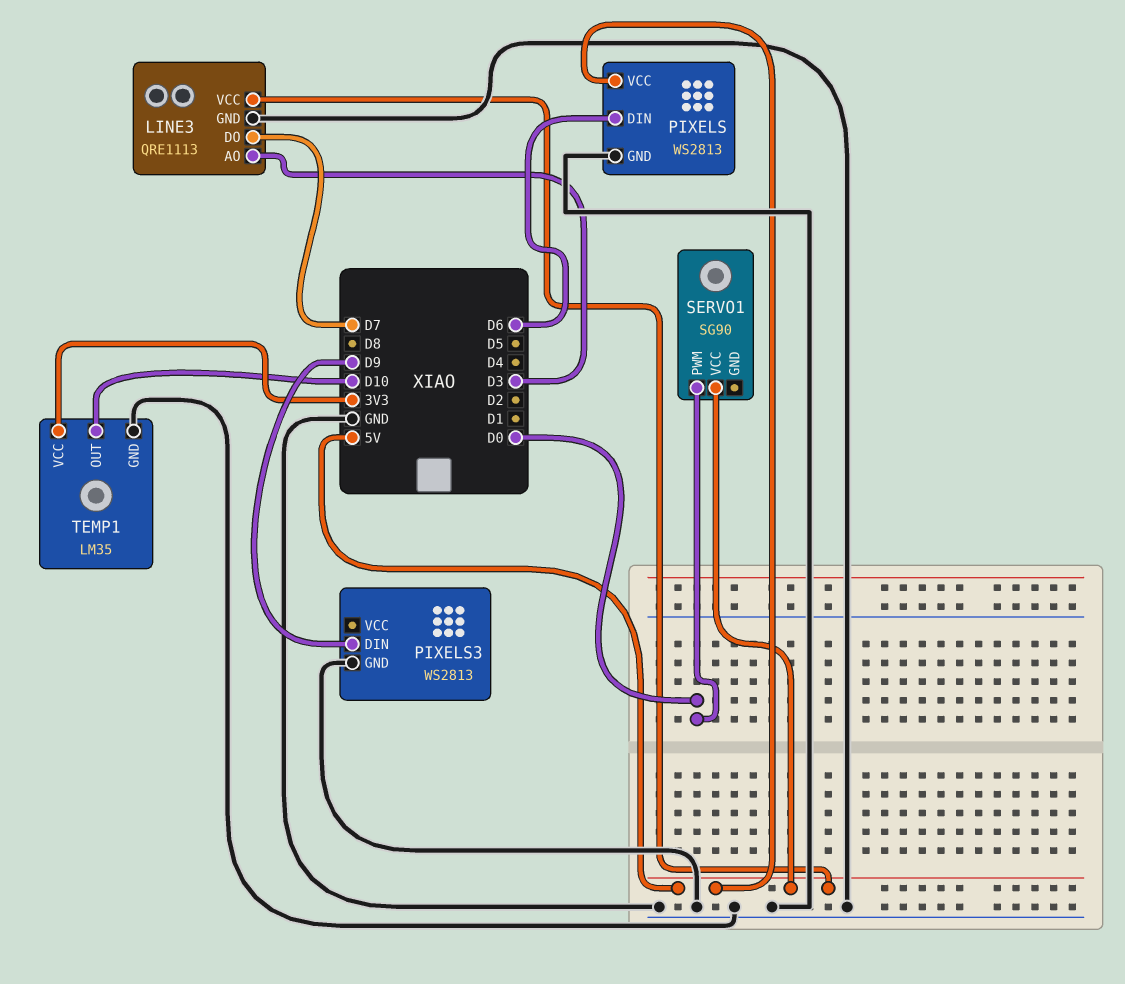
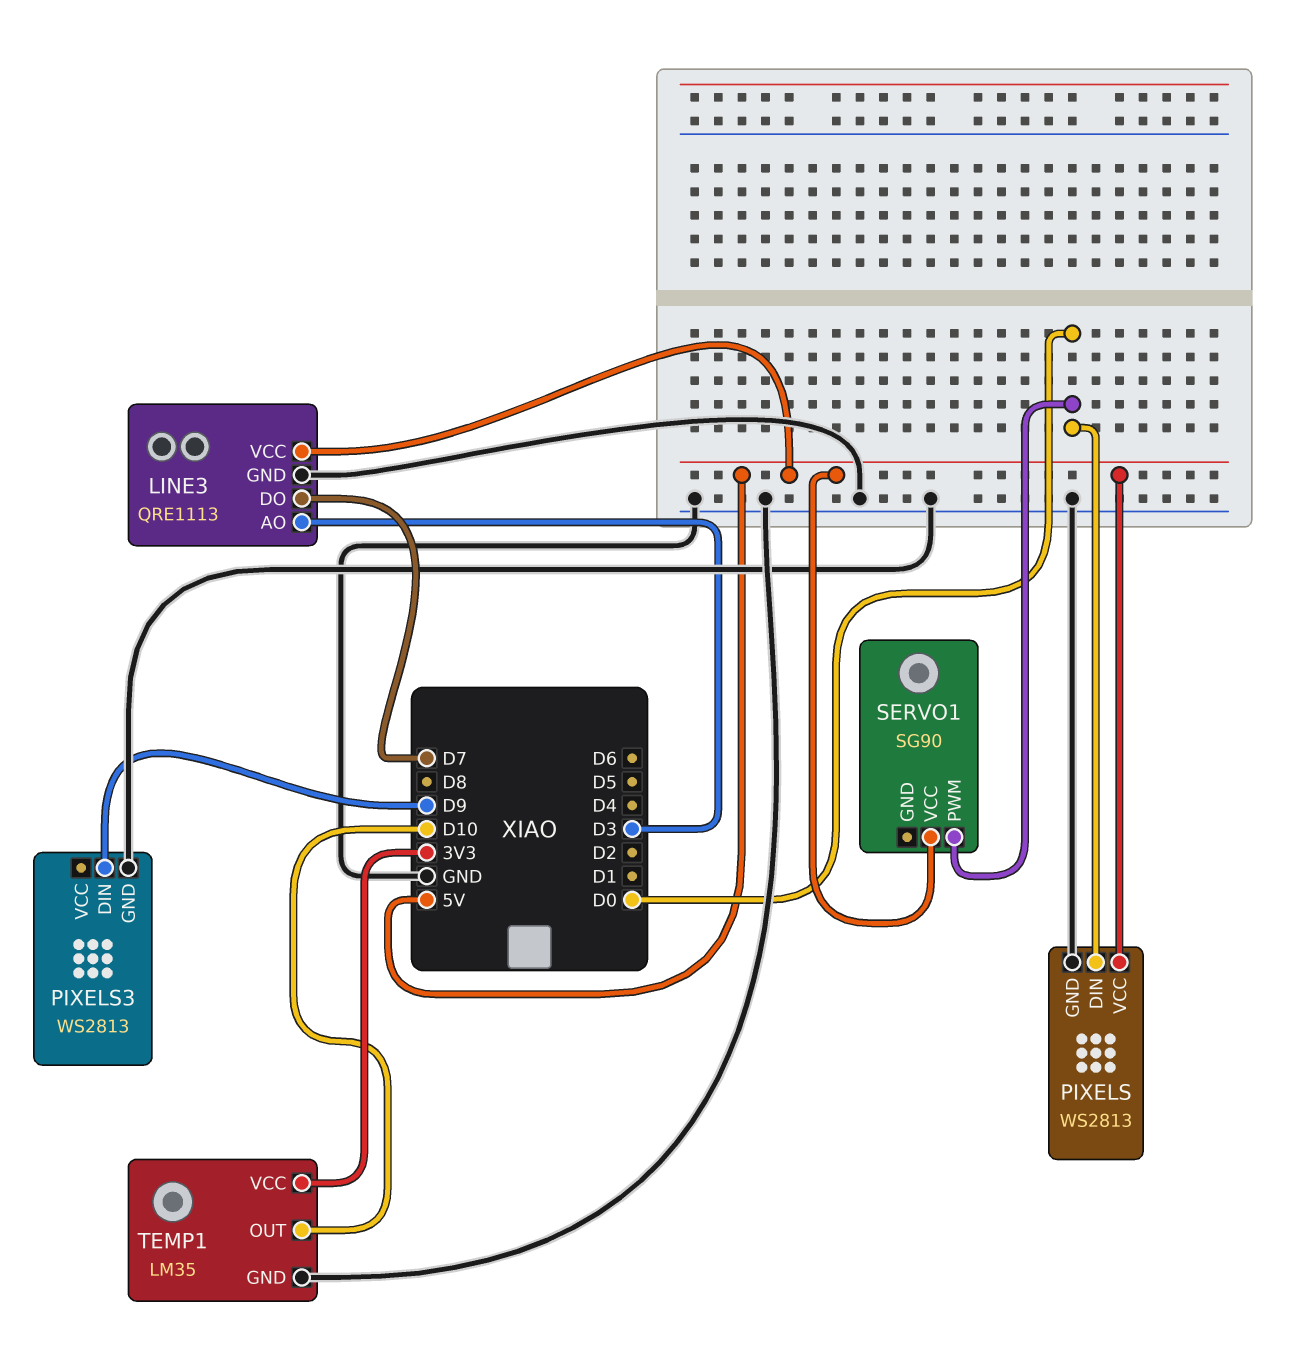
PIXELS pin DIN: D6 -> D0

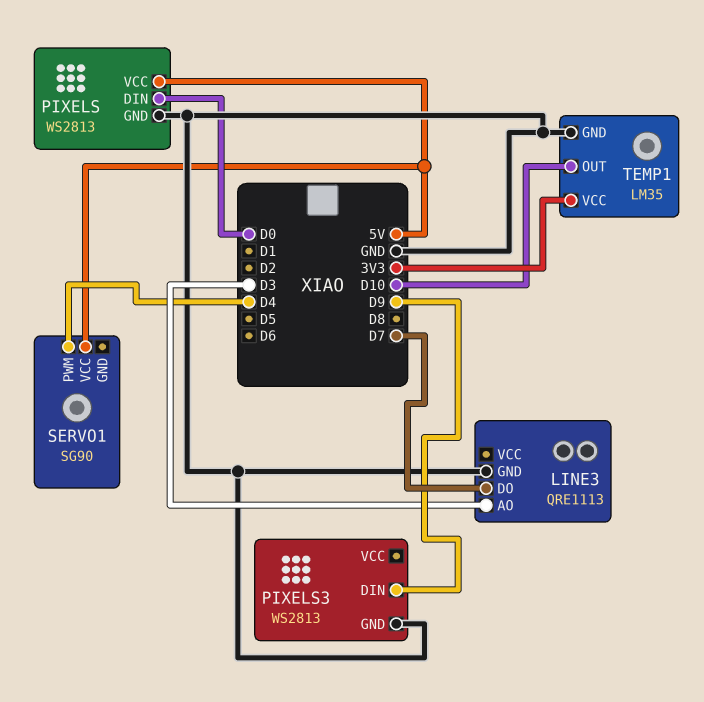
LINE3 pin VCC: 5V -> none
SERVO1 pin PWM: D0 -> D4

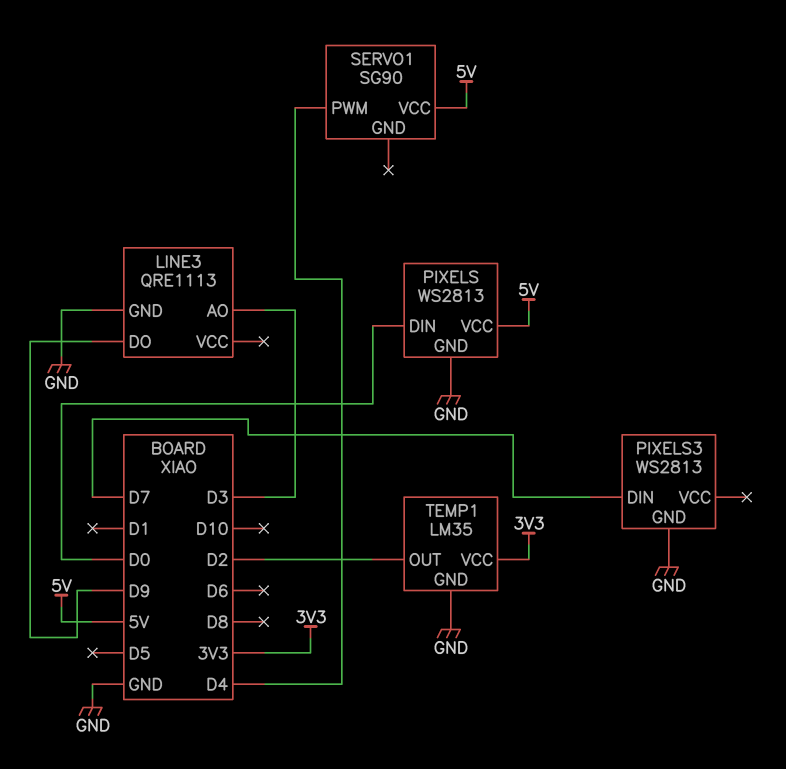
LINE3 pin DO: D7 -> D9
PIXELS3 pin DIN: D9 -> D7
TEMP1 pin OUT: D10 -> D2

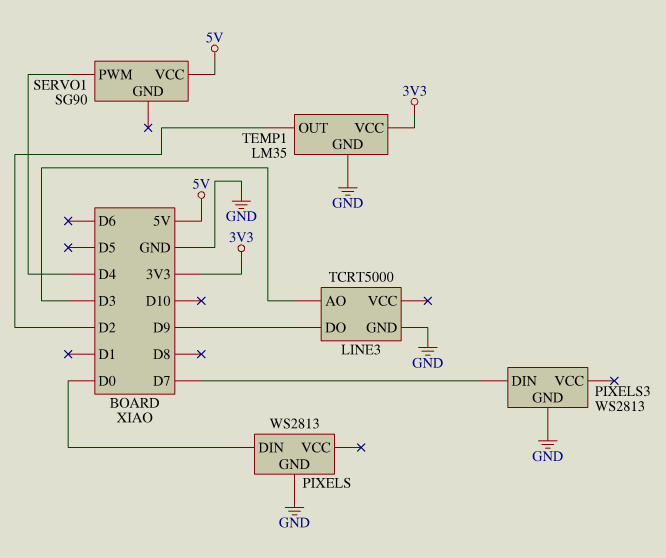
LINE3: QRE1113 -> TCRT5000
PIXELS pin VCC: 5V -> none

